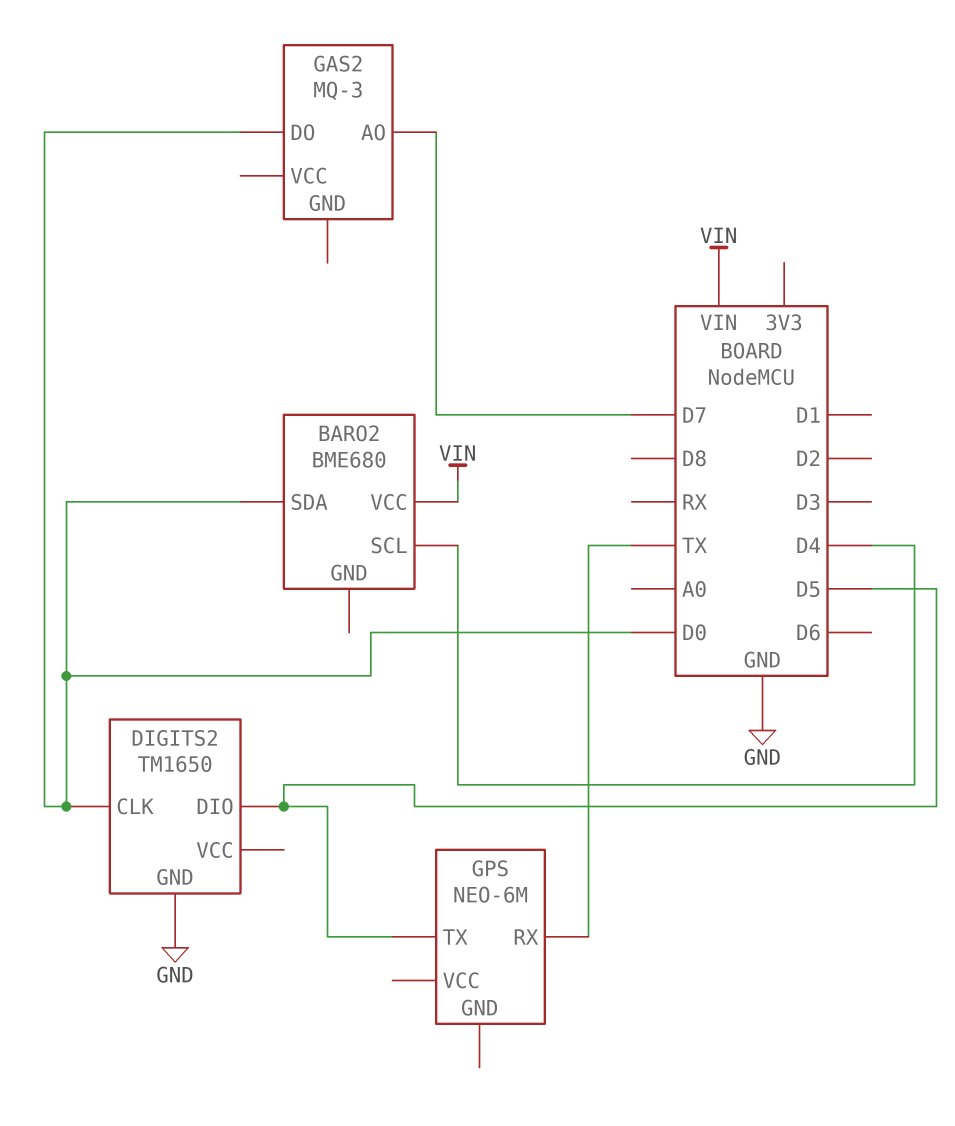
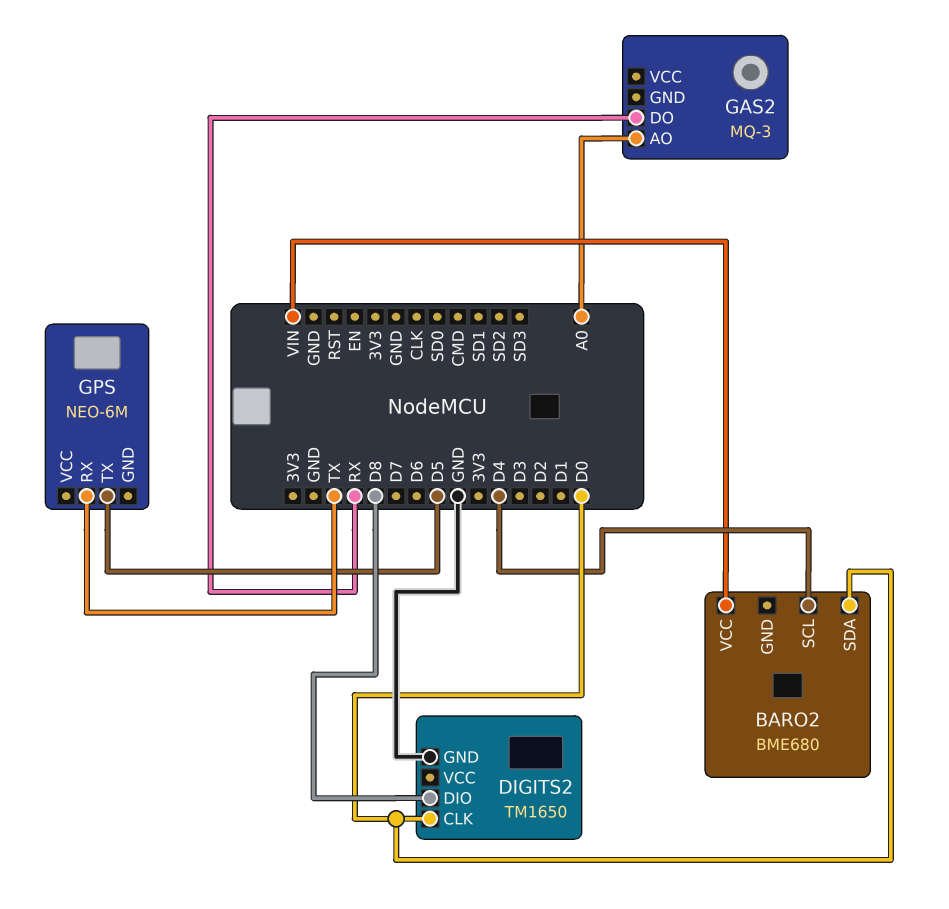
DIGITS2 pin DIO: D5 -> D8
GAS2 pin AO: D7 -> A0
GAS2 pin DO: D0 -> RX

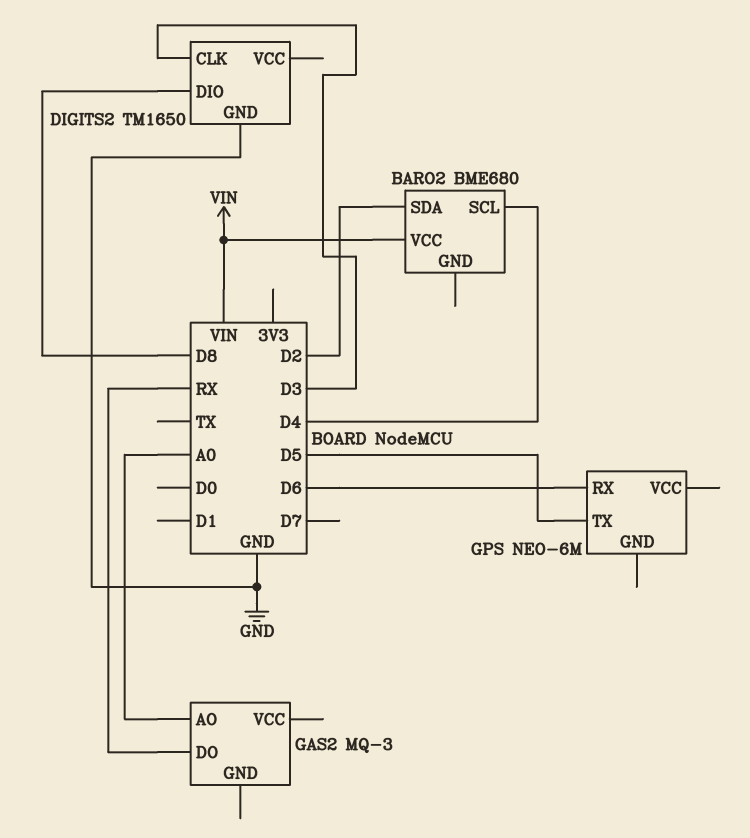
BARO2 pin SDA: D0 -> D2
DIGITS2 pin CLK: D0 -> D3
GPS pin RX: TX -> D6

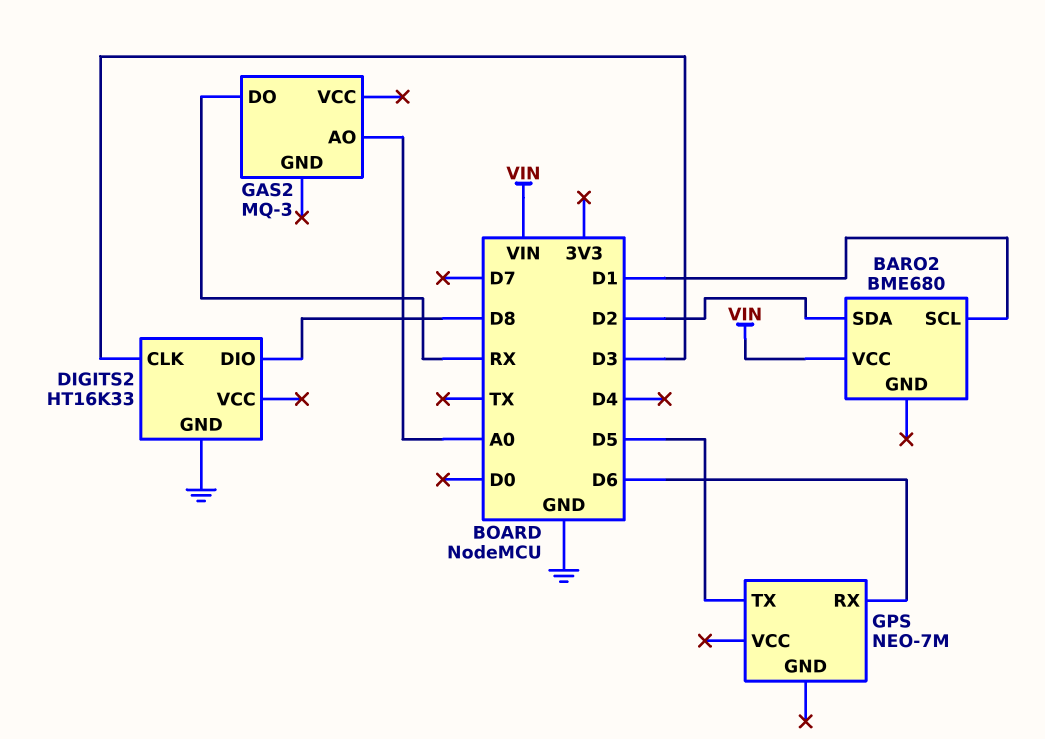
BARO2 pin SCL: D4 -> D1
DIGITS2: TM1650 -> HT16K33
GPS: NEO-6M -> NEO-7M

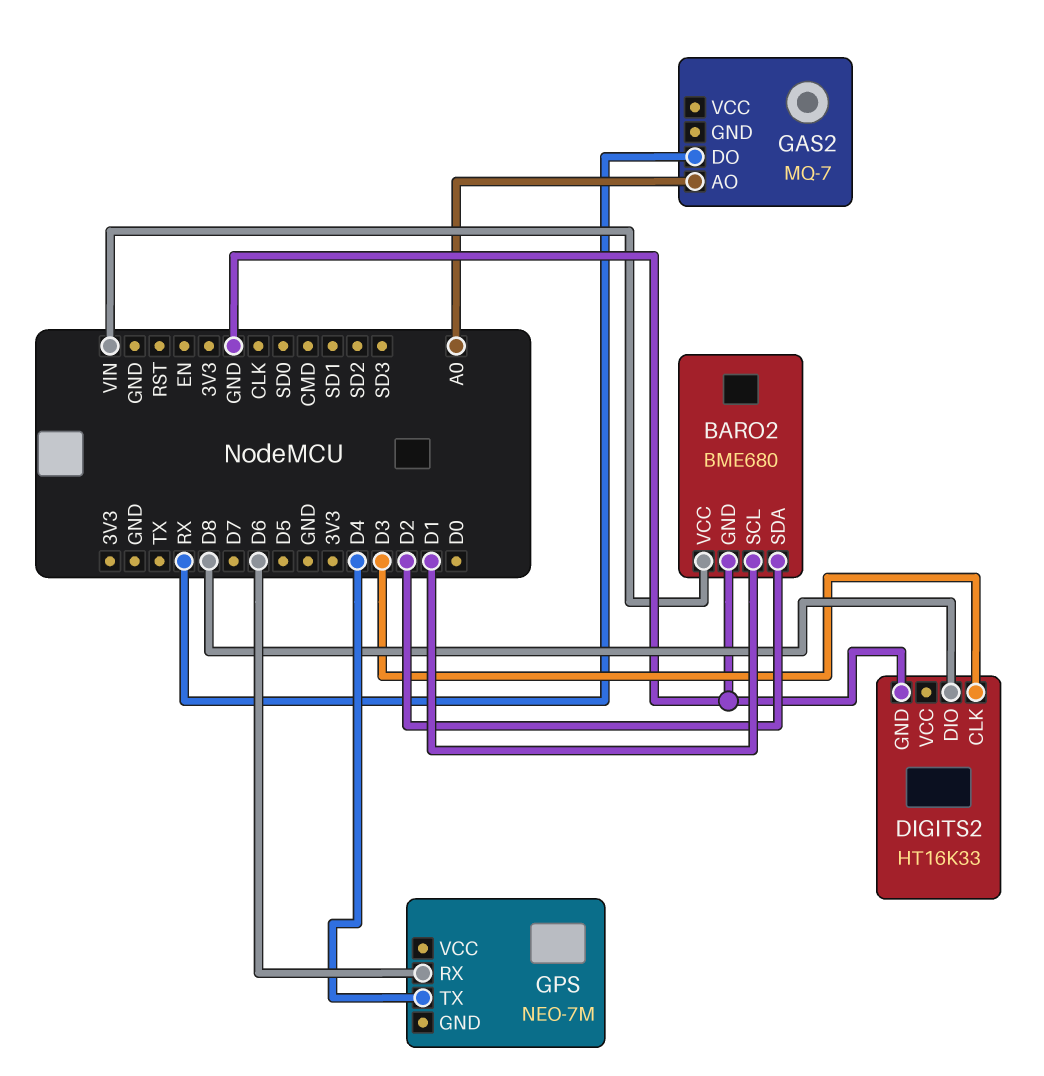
BARO2 pin GND: none -> GND
GAS2: MQ-3 -> MQ-7
GPS pin TX: D5 -> D4

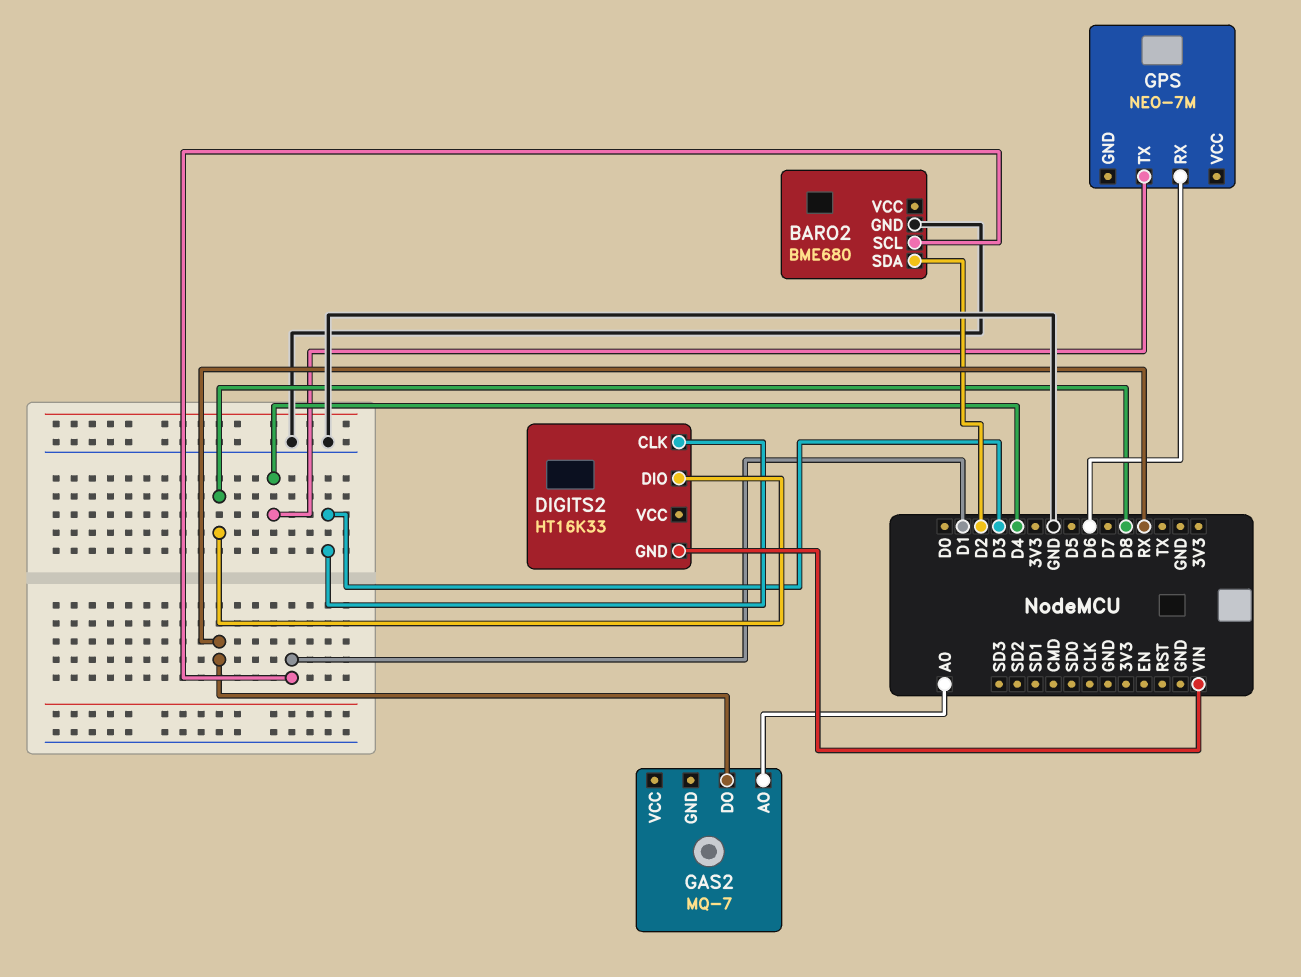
BARO2 pin VCC: VIN -> none
DIGITS2 pin GND: GND -> VIN

